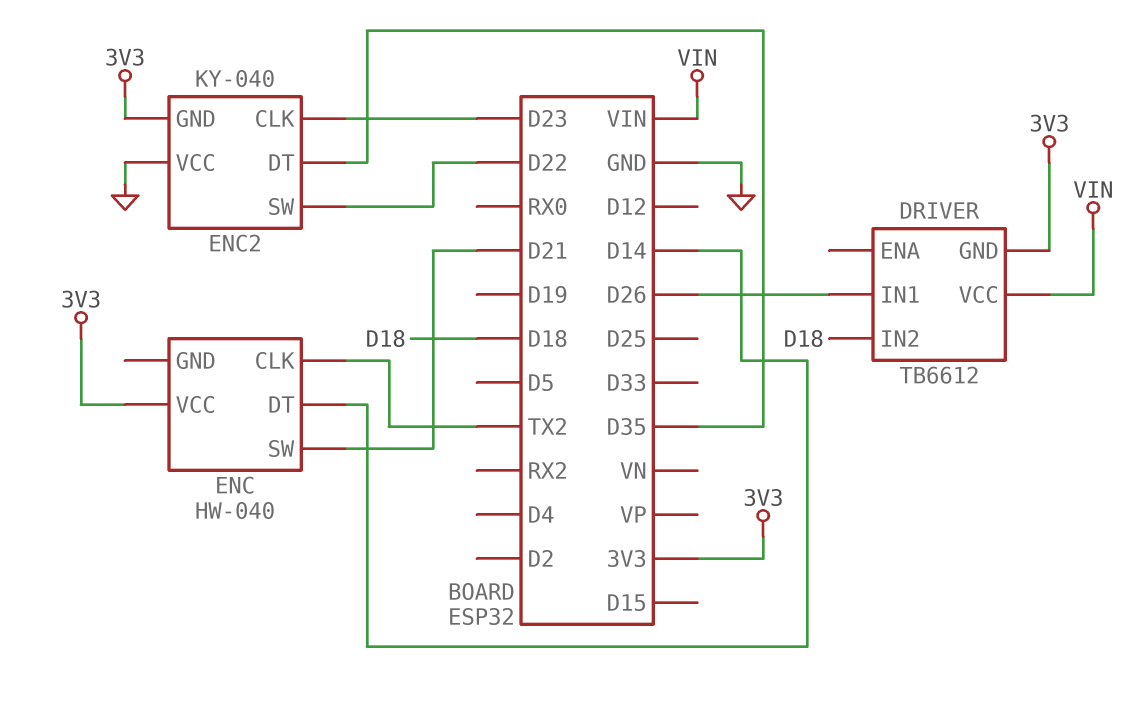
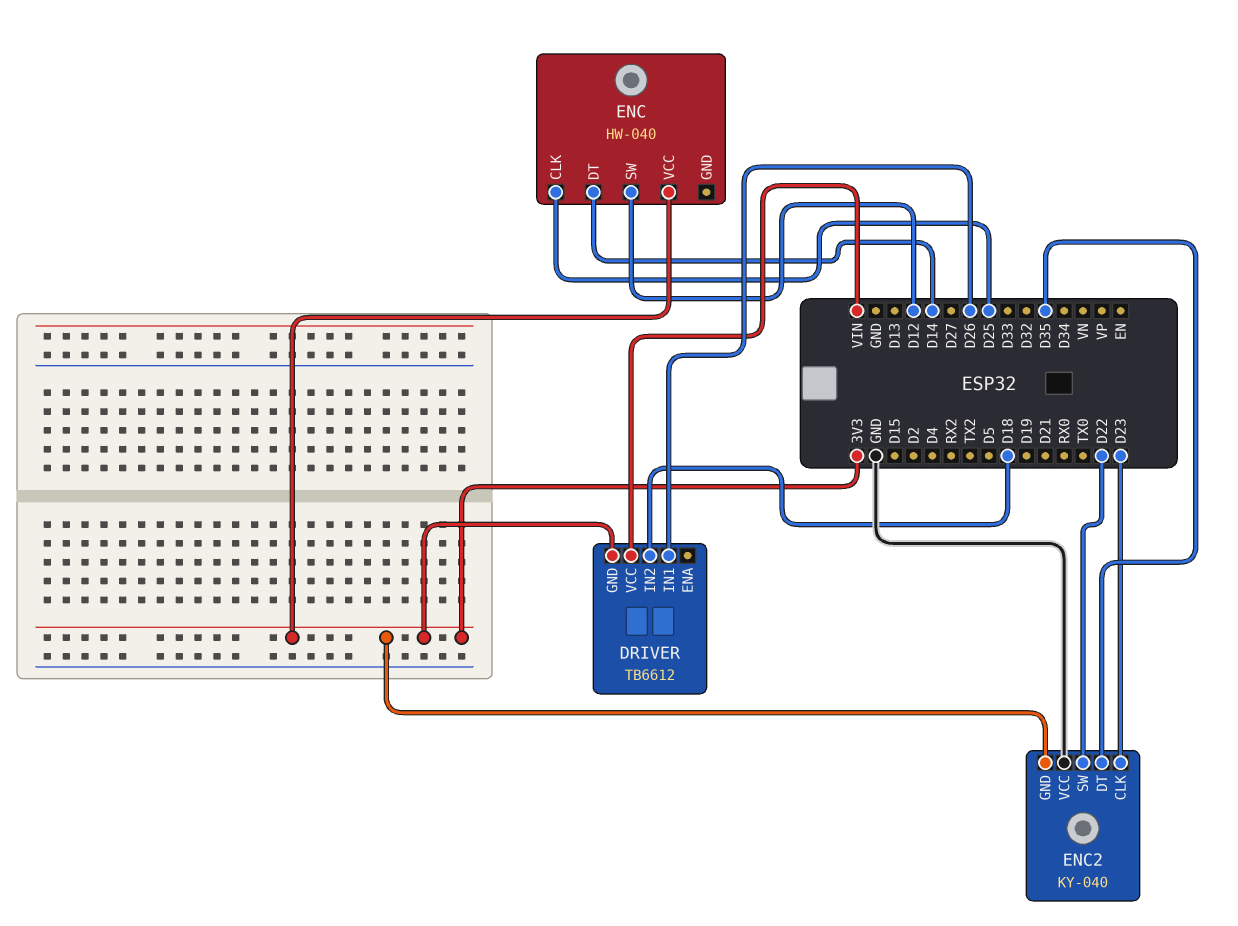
ENC pin CLK: TX2 -> D25
ENC pin SW: D21 -> D12

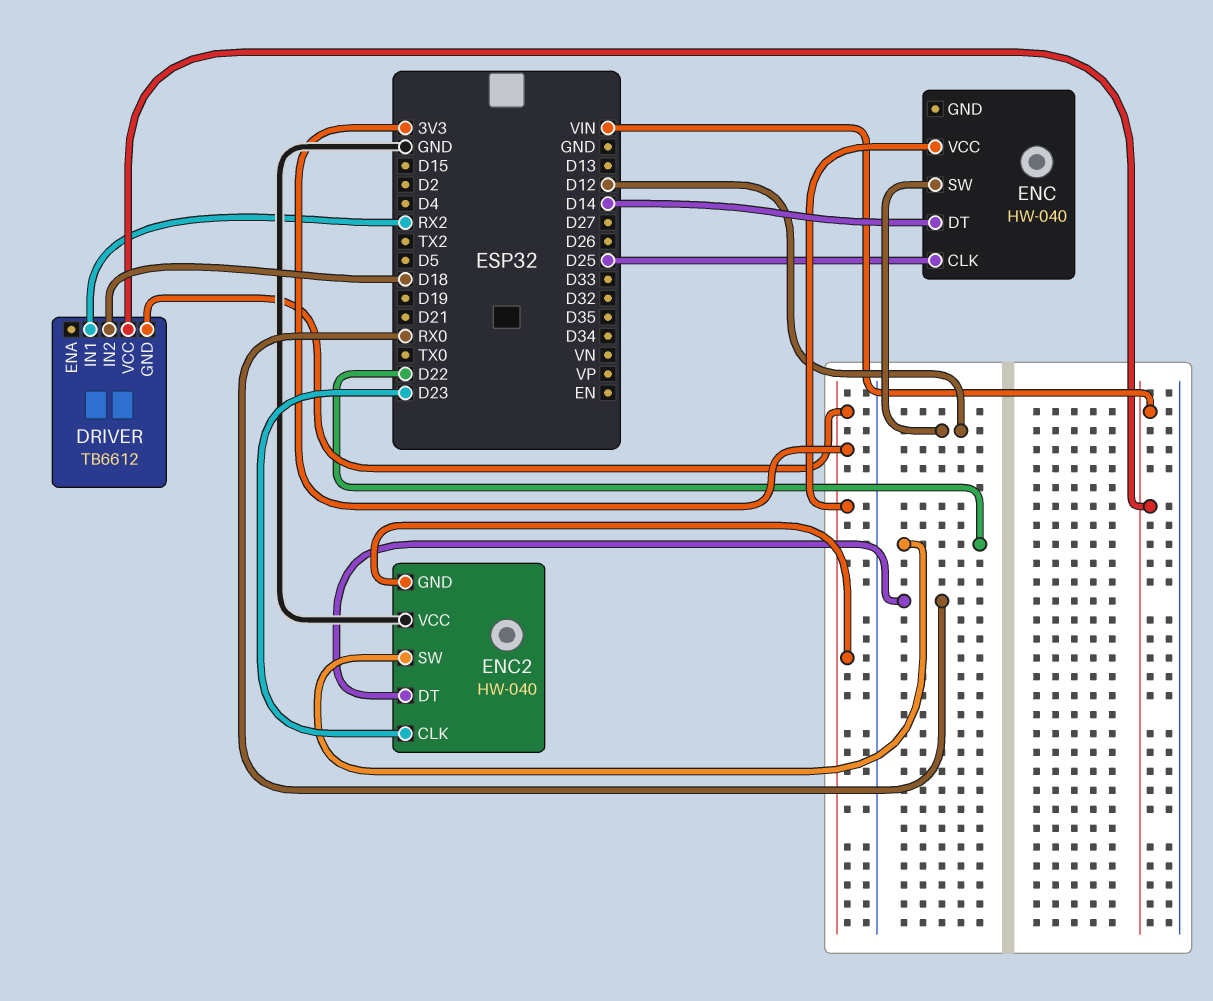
DRIVER pin IN1: D26 -> RX2
ENC2: KY-040 -> HW-040
ENC2 pin DT: D35 -> RX0

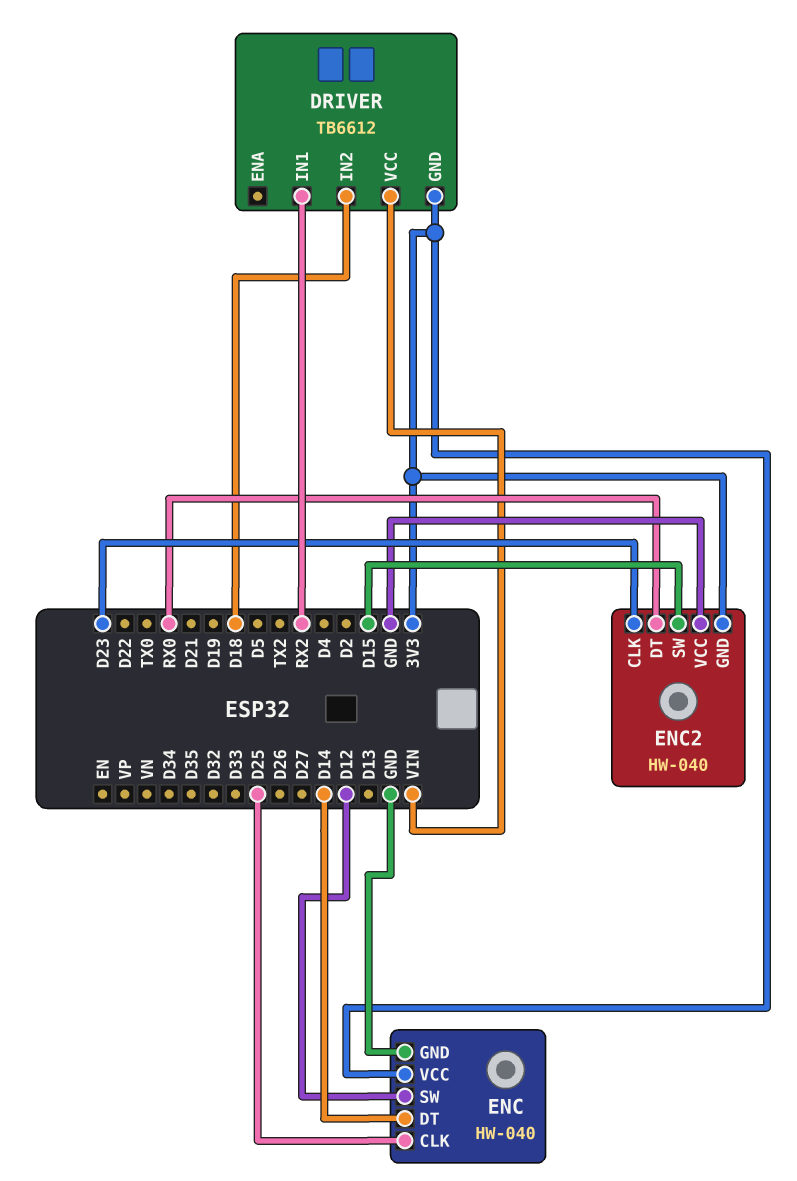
ENC pin GND: none -> GND
ENC2 pin SW: D22 -> D15

